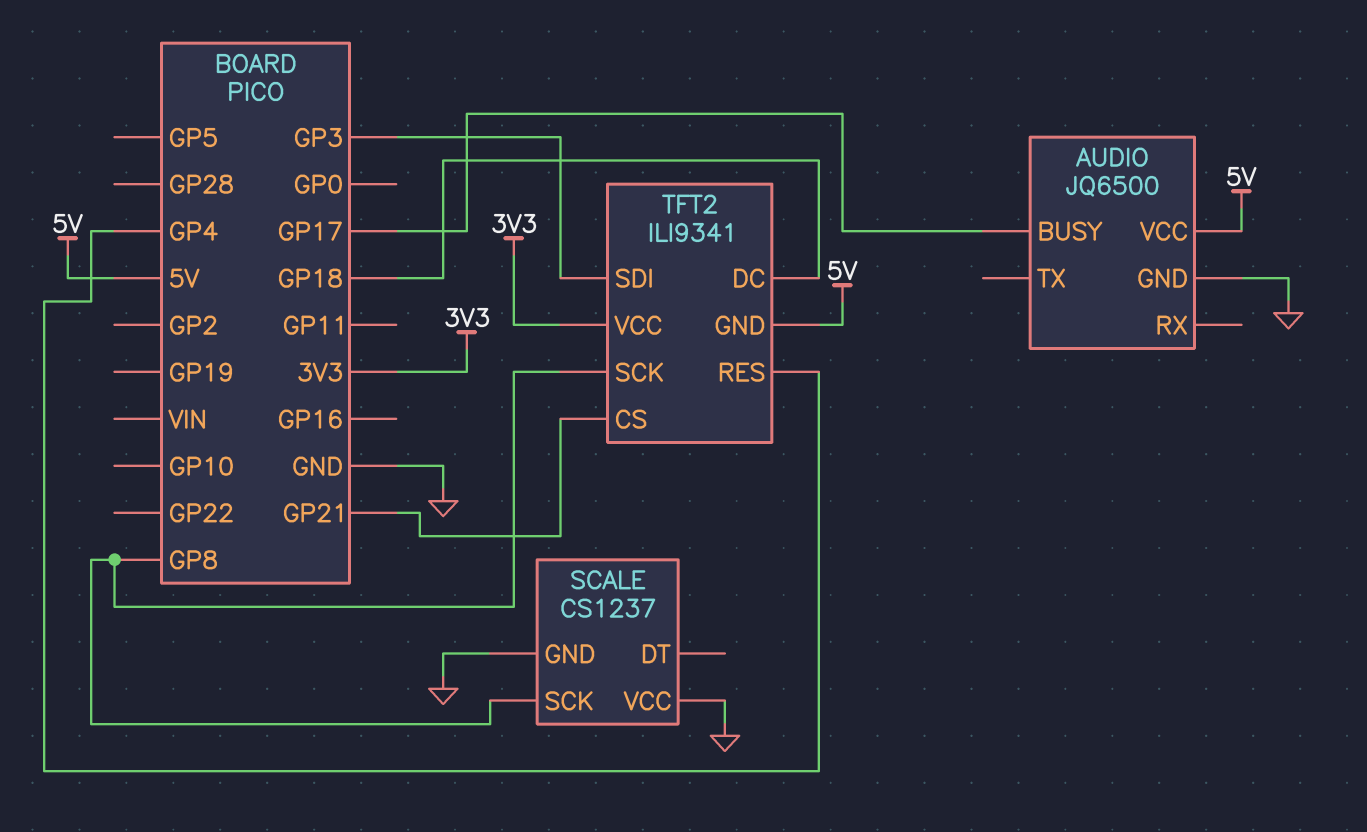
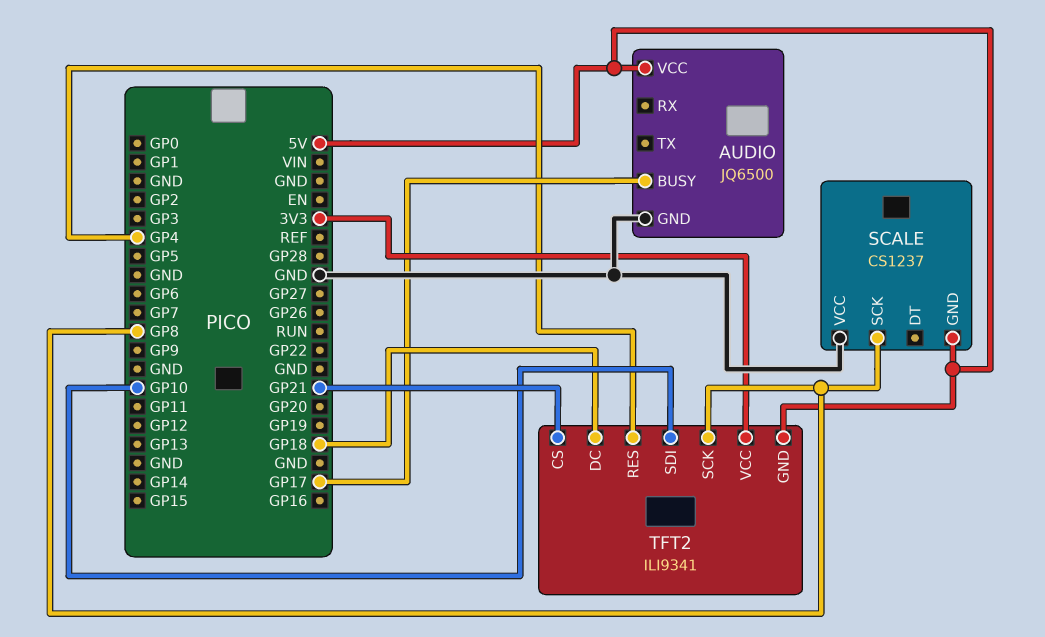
SCALE pin GND: GND -> 5V
TFT2 pin SDI: GP3 -> GP10

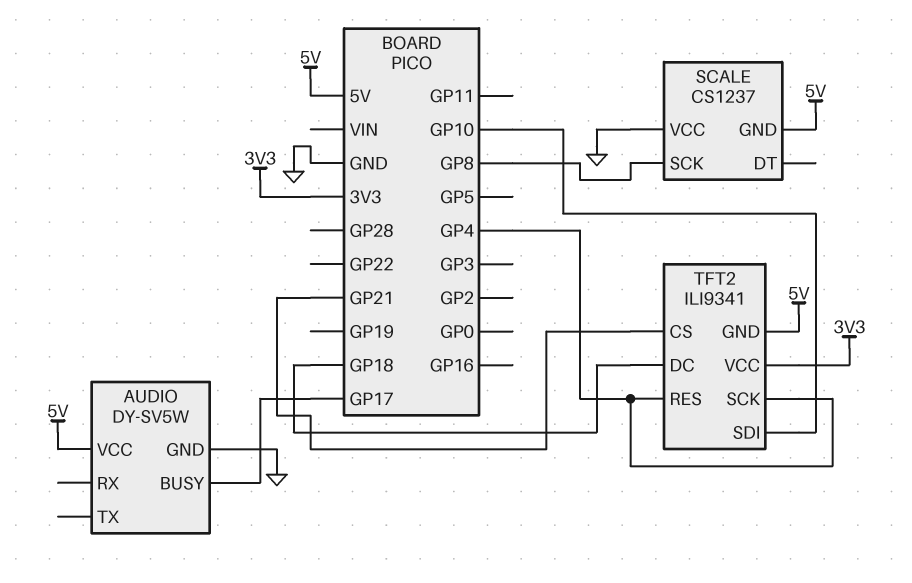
AUDIO: JQ6500 -> DY-SV5W
TFT2 pin SCK: GP8 -> GP4

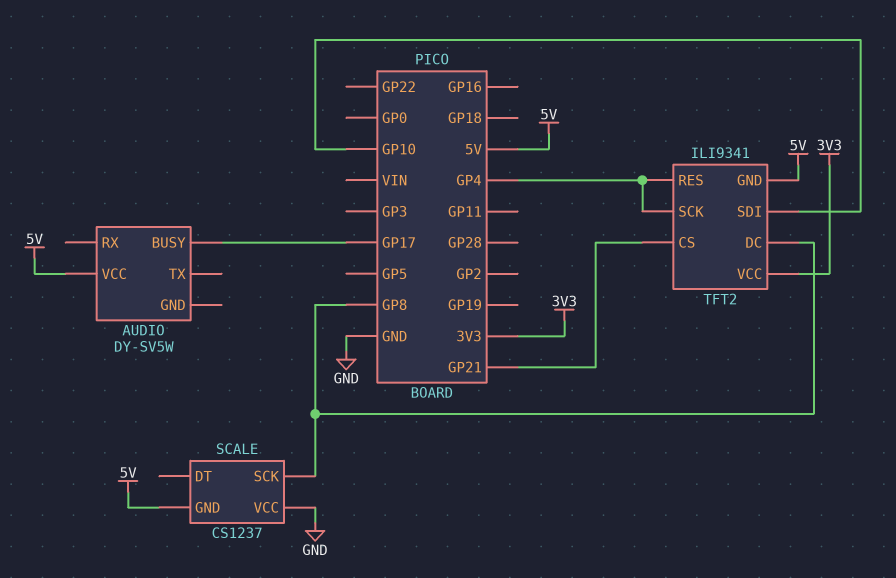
AUDIO pin GND: GND -> none
TFT2 pin DC: GP18 -> GP8

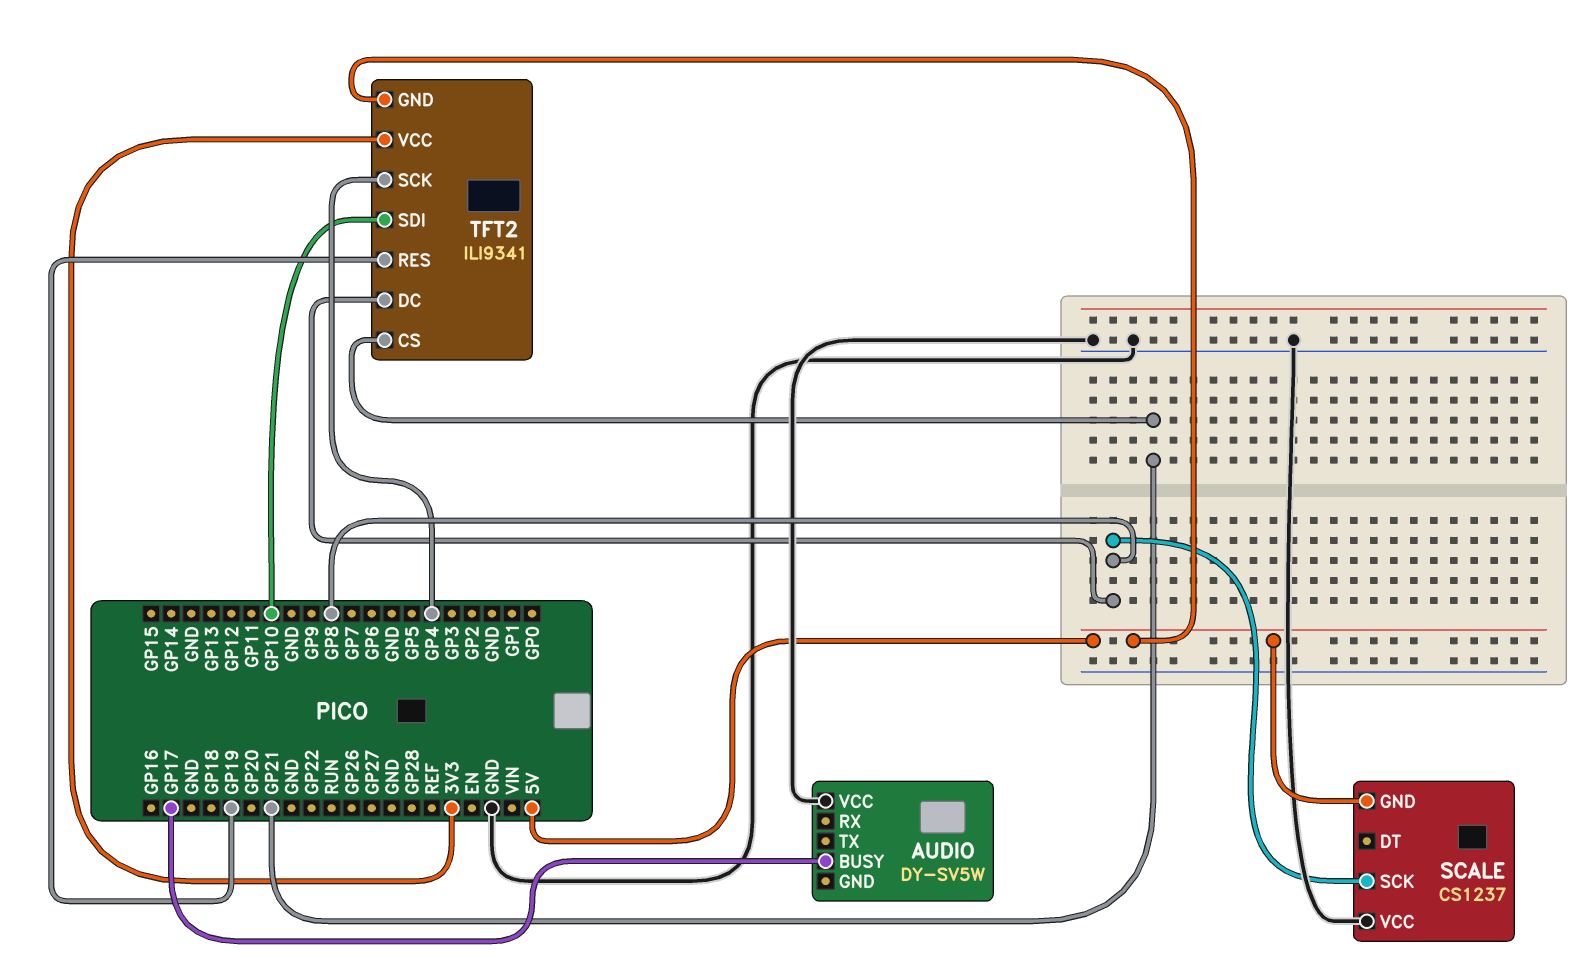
AUDIO pin VCC: 5V -> GND
TFT2 pin RES: GP4 -> GP19

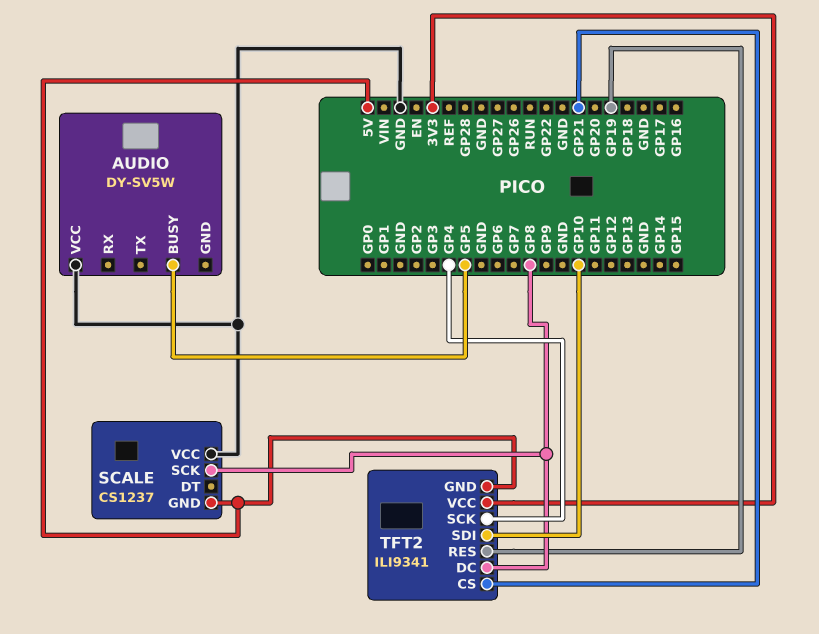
AUDIO pin BUSY: GP17 -> GP5

